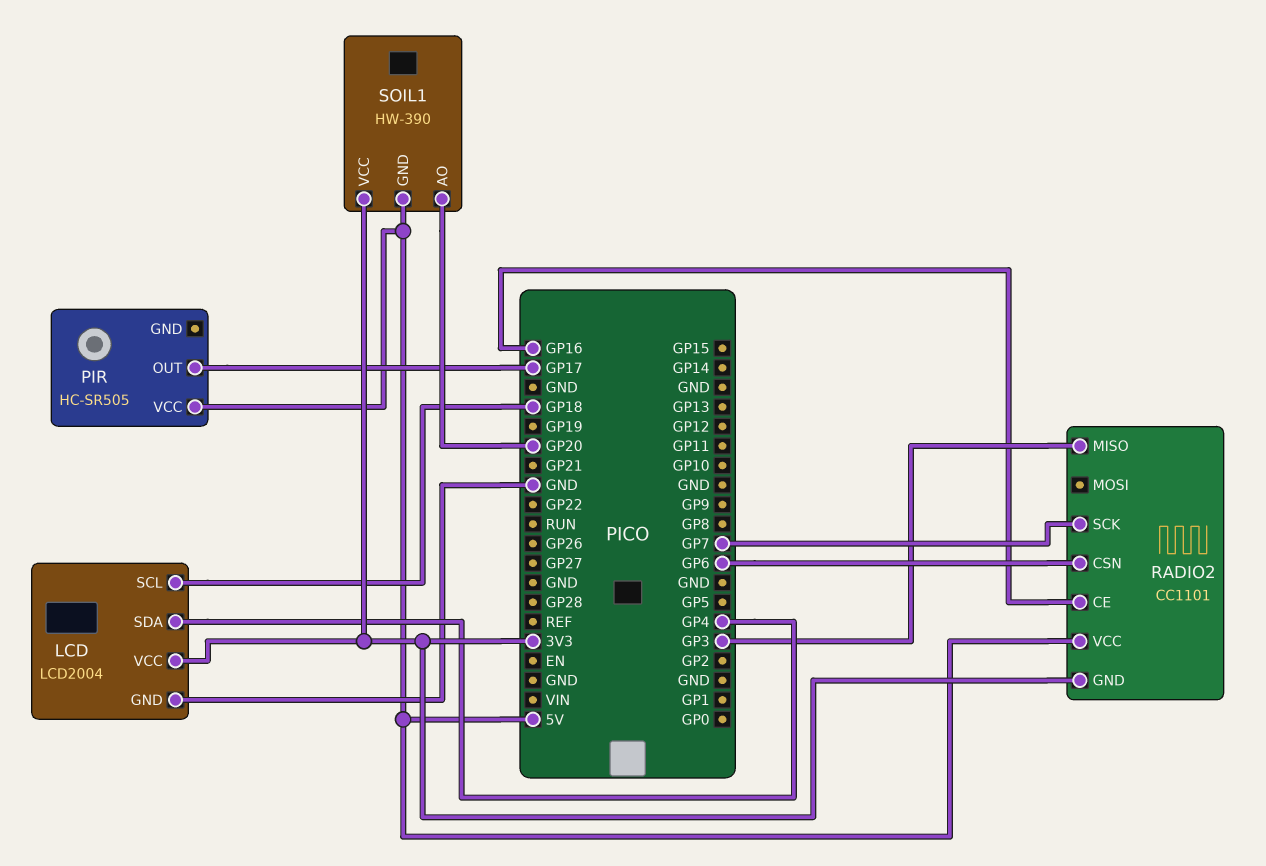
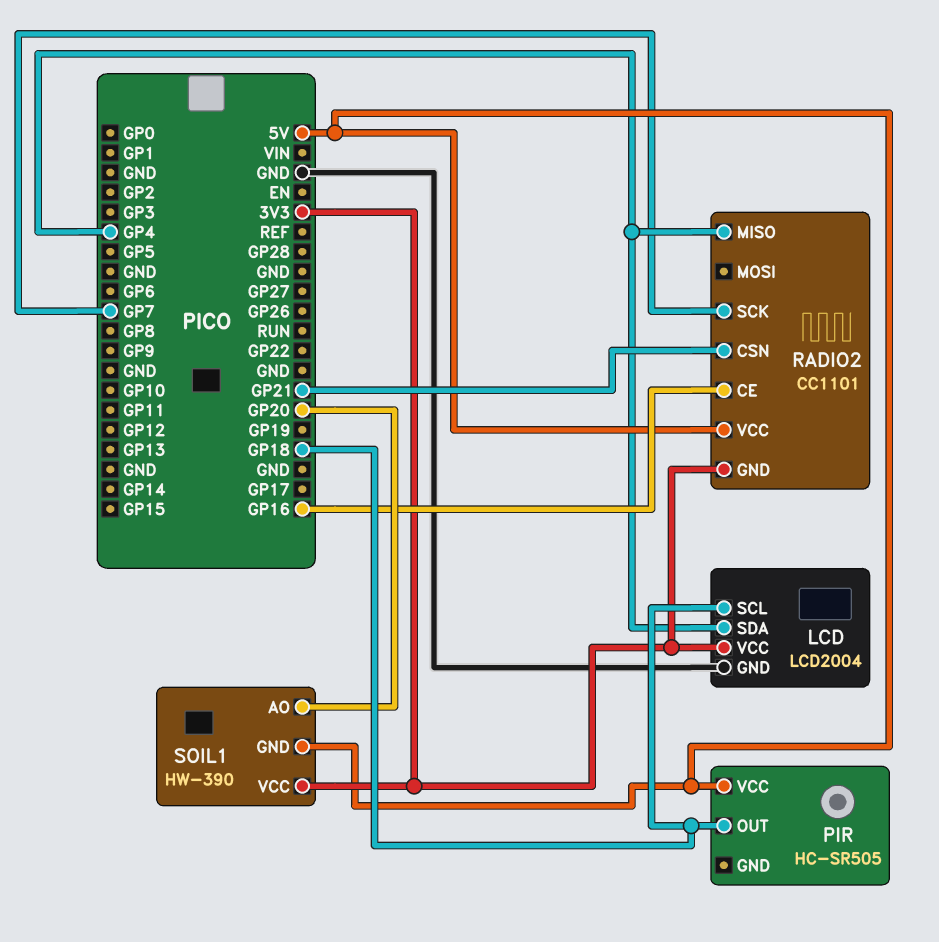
PIR pin OUT: GP17 -> GP18
RADIO2 pin CSN: GP6 -> GP21
RADIO2 pin MISO: GP3 -> GP4

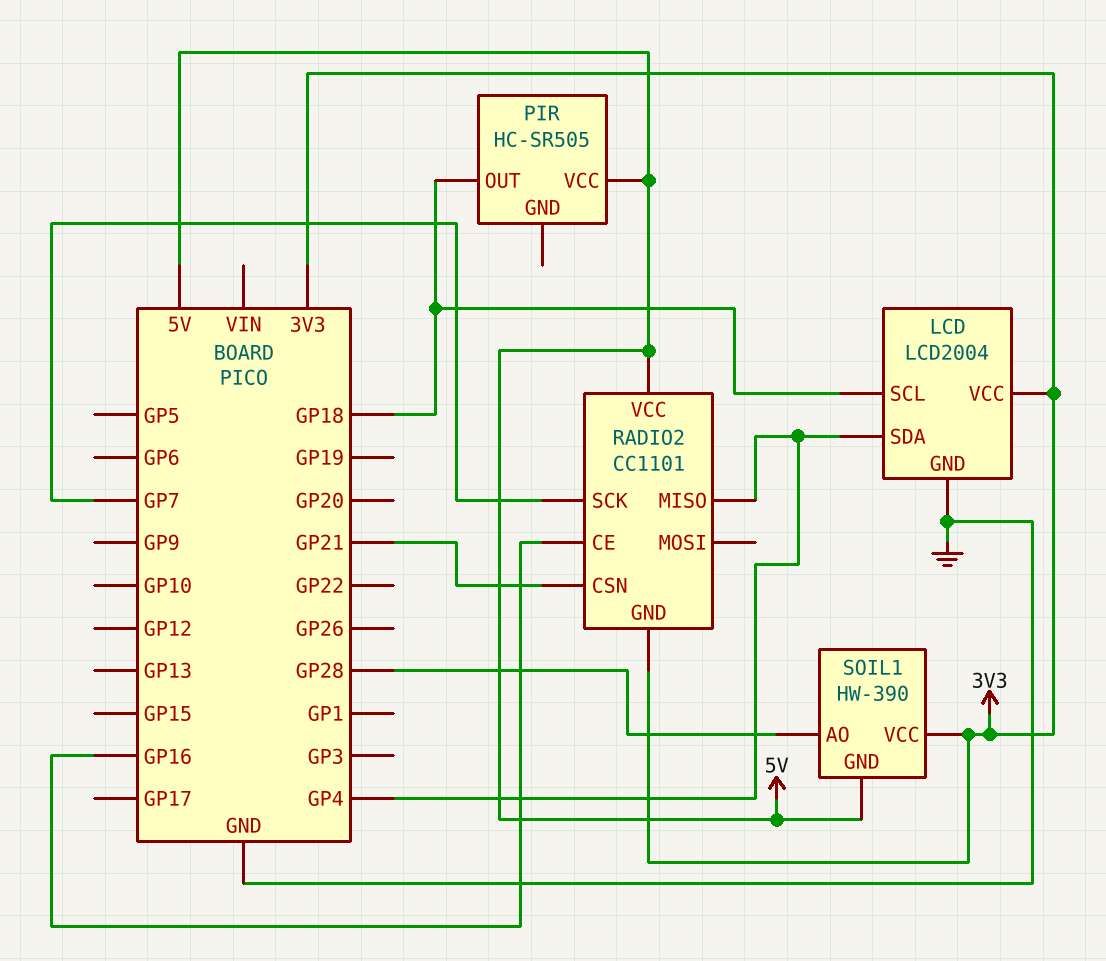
SOIL1 pin AO: GP20 -> GP28

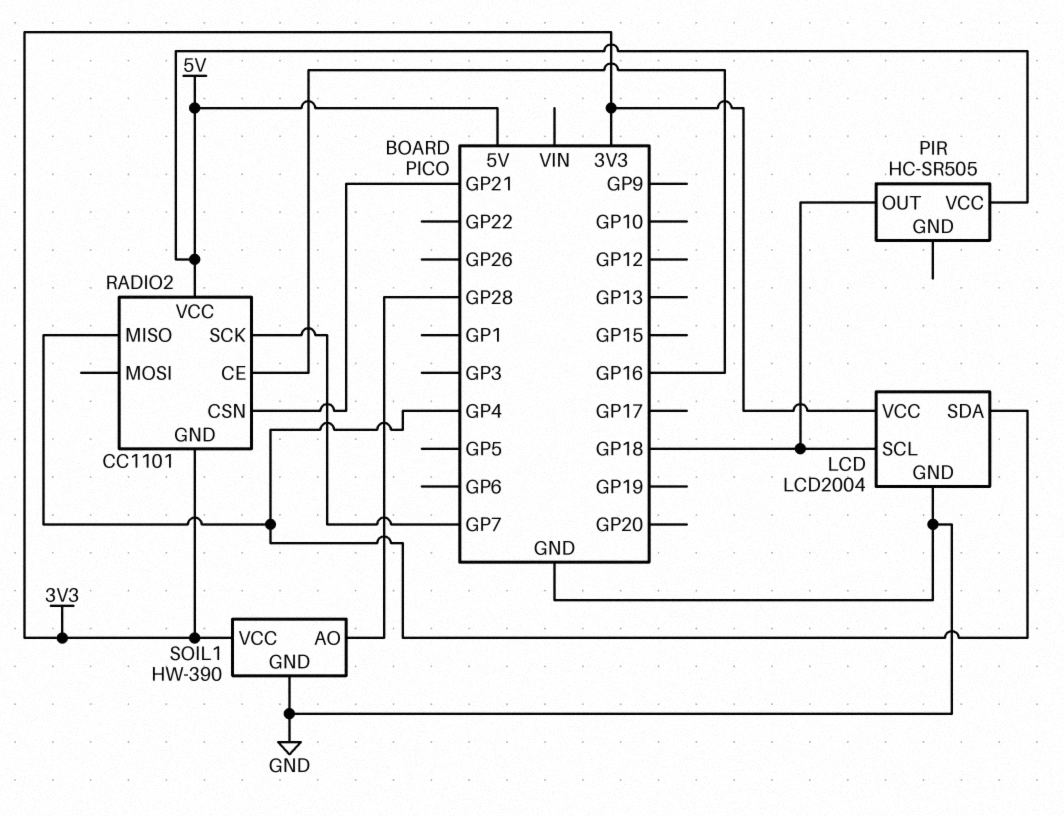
SOIL1 pin GND: 5V -> GND

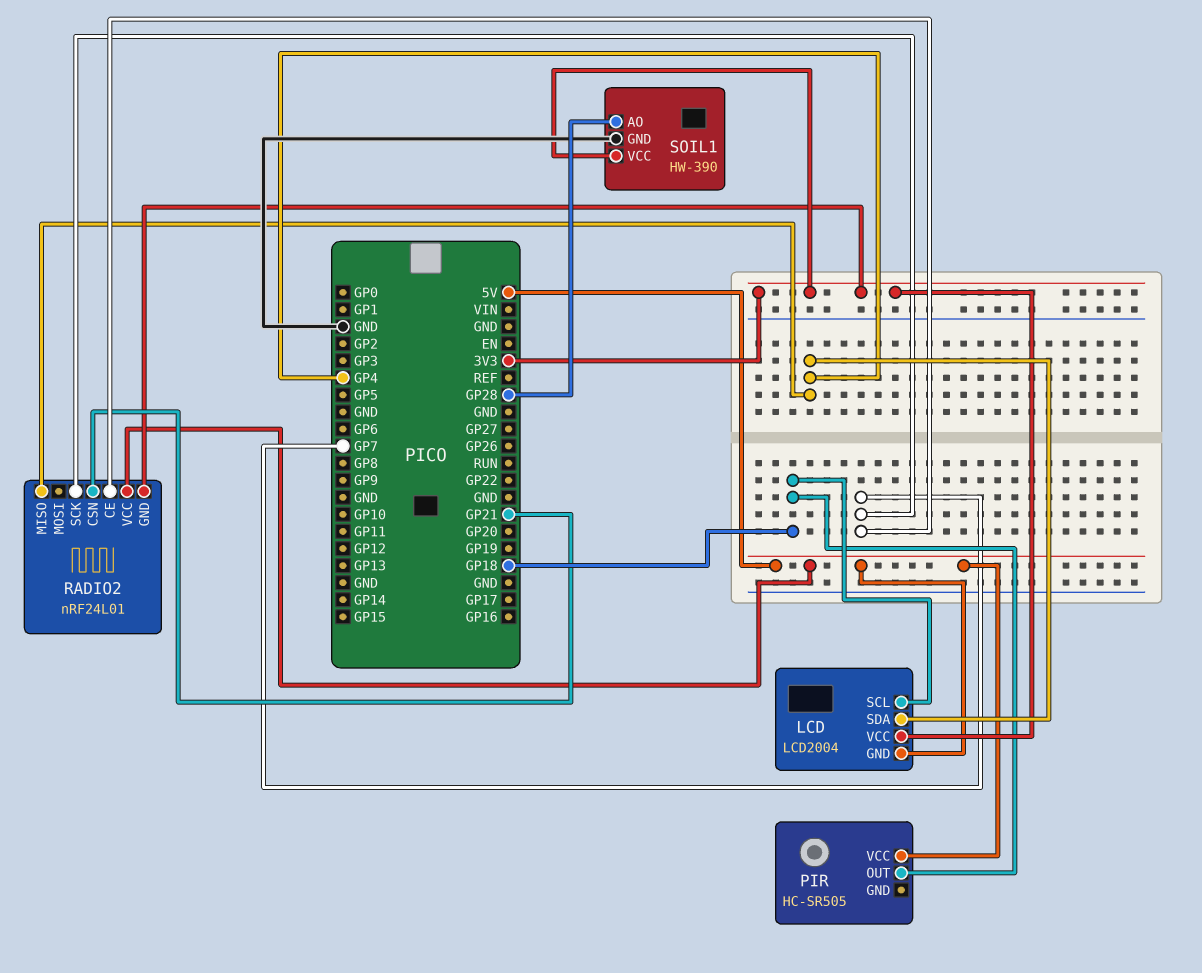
LCD pin GND: GND -> 5V
RADIO2: CC1101 -> nRF24L01
RADIO2 pin CE: GP16 -> GP7

